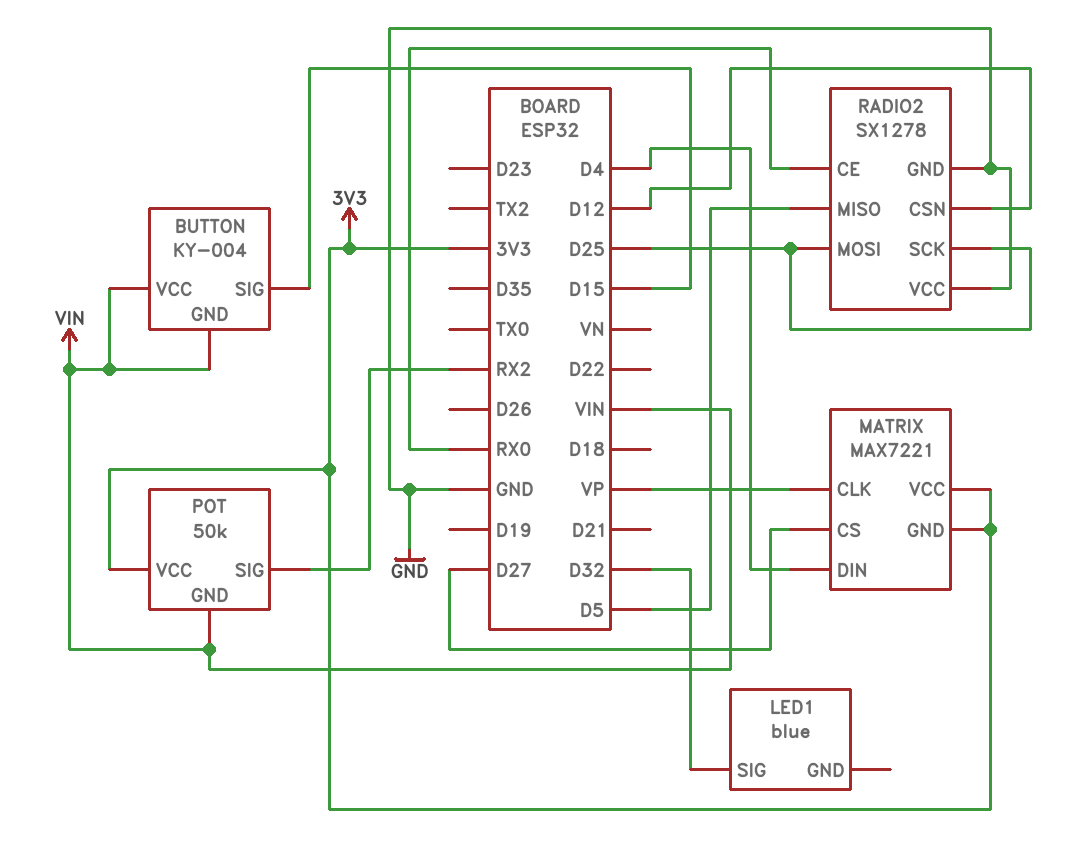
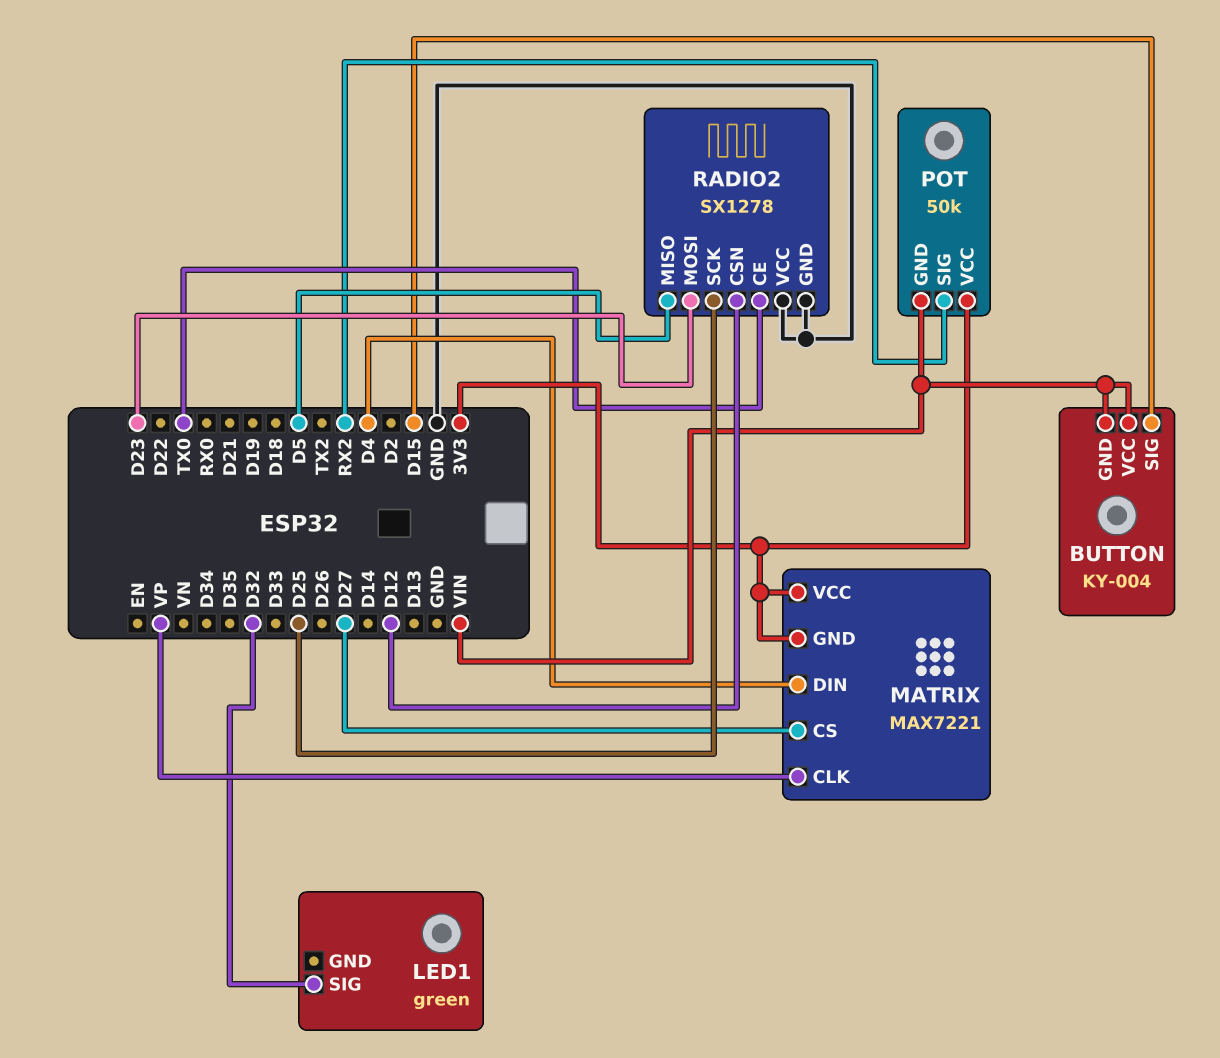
LED1: blue -> green
RADIO2 pin CE: RX0 -> TX0
RADIO2 pin MOSI: D25 -> D23

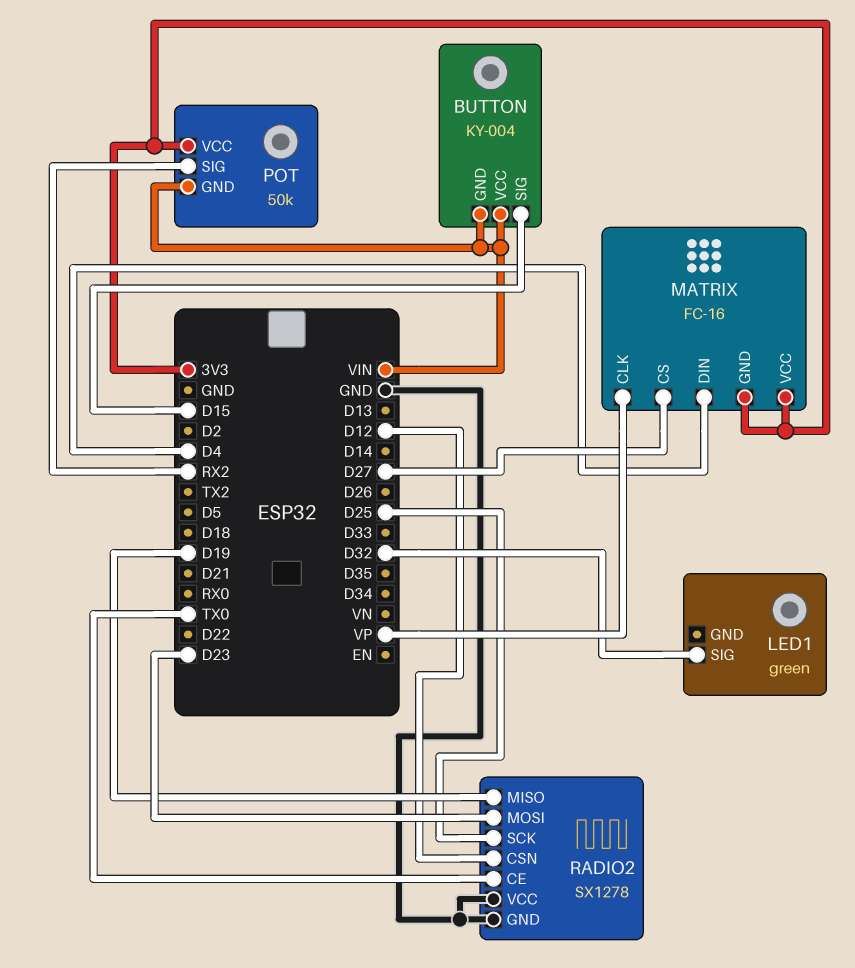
MATRIX: MAX7221 -> FC-16
RADIO2 pin MISO: D5 -> D19

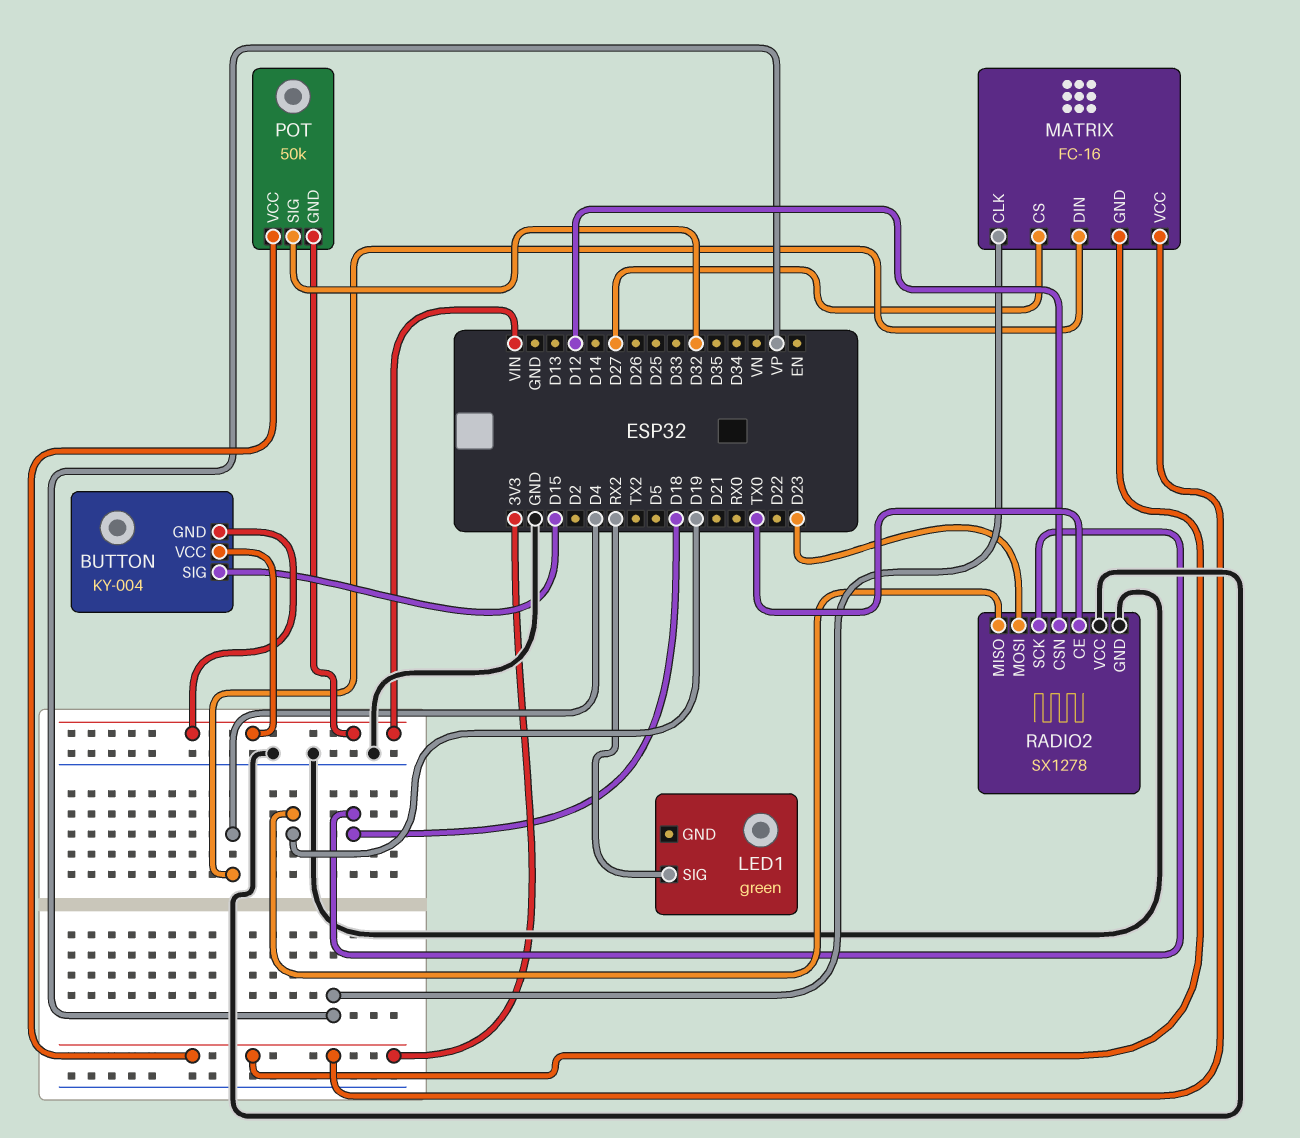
LED1 pin SIG: D32 -> RX2
POT pin SIG: RX2 -> D32
RADIO2 pin SCK: D25 -> D18

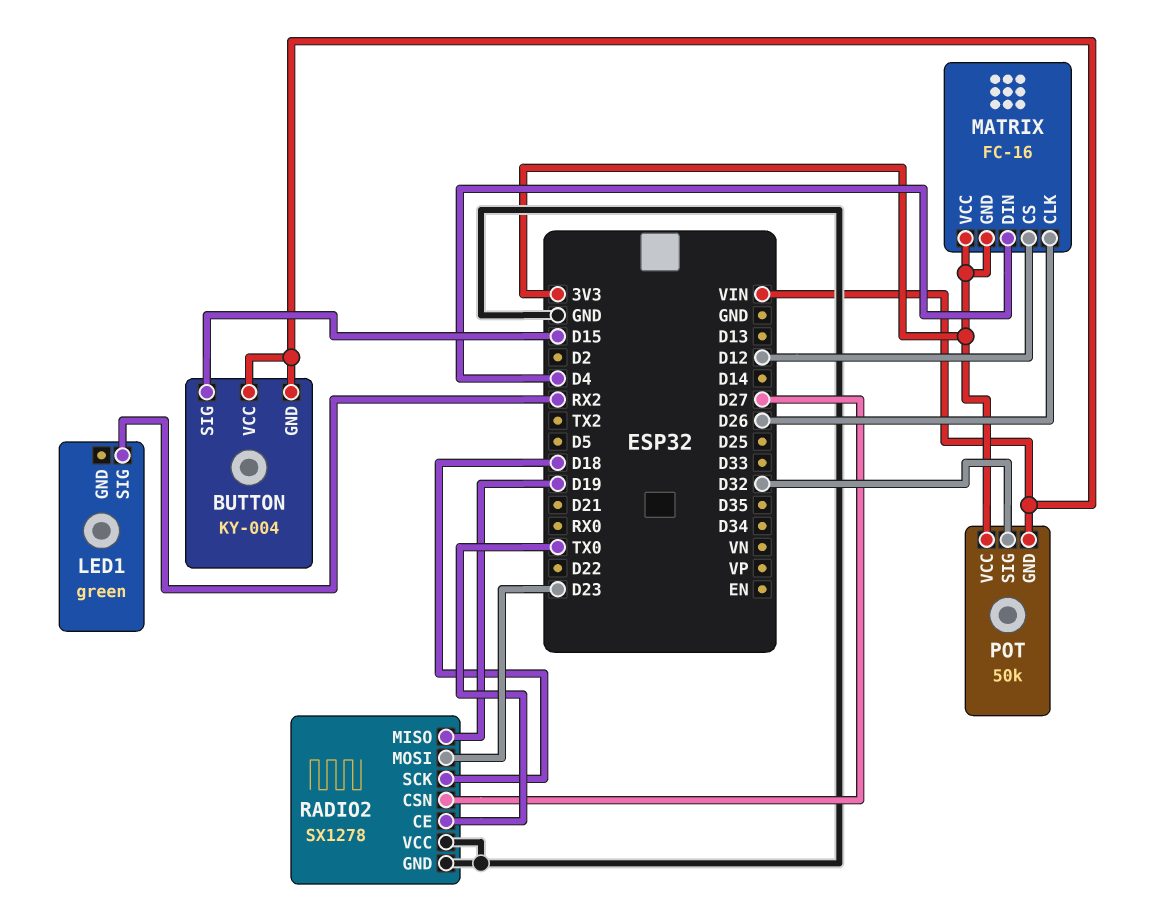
MATRIX pin CLK: VP -> D26
MATRIX pin CS: D27 -> D12
RADIO2 pin CSN: D12 -> D27

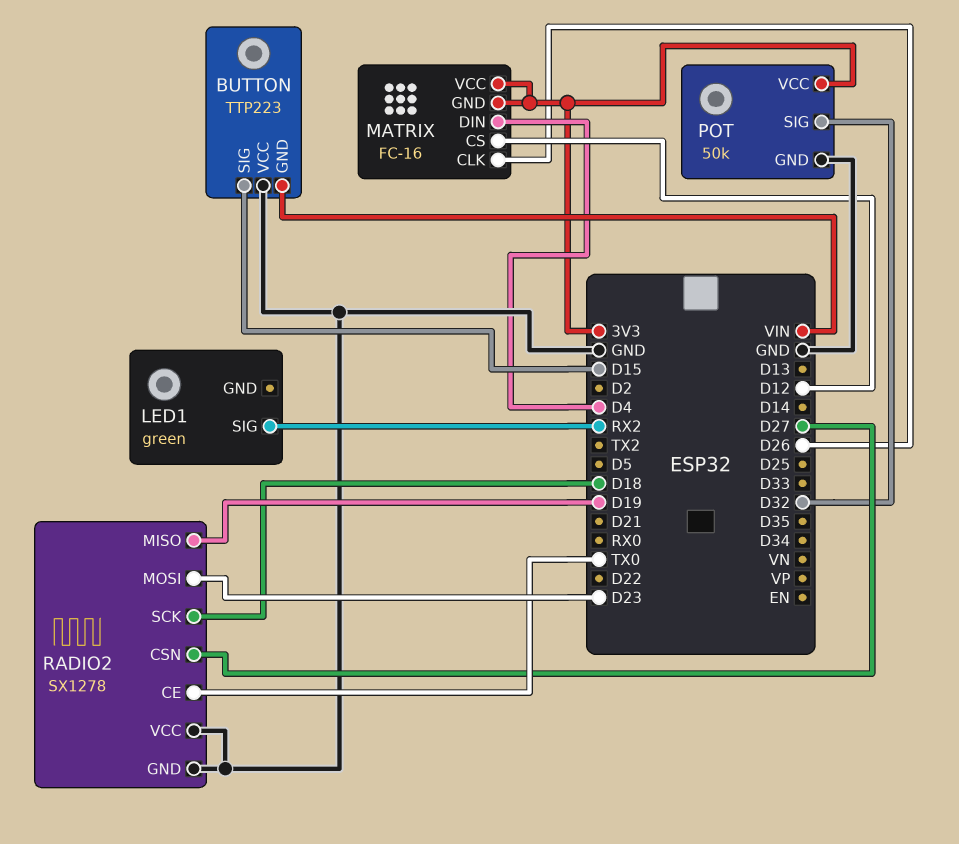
BUTTON: KY-004 -> TTP223
BUTTON pin VCC: VIN -> GND
POT pin GND: VIN -> GND

